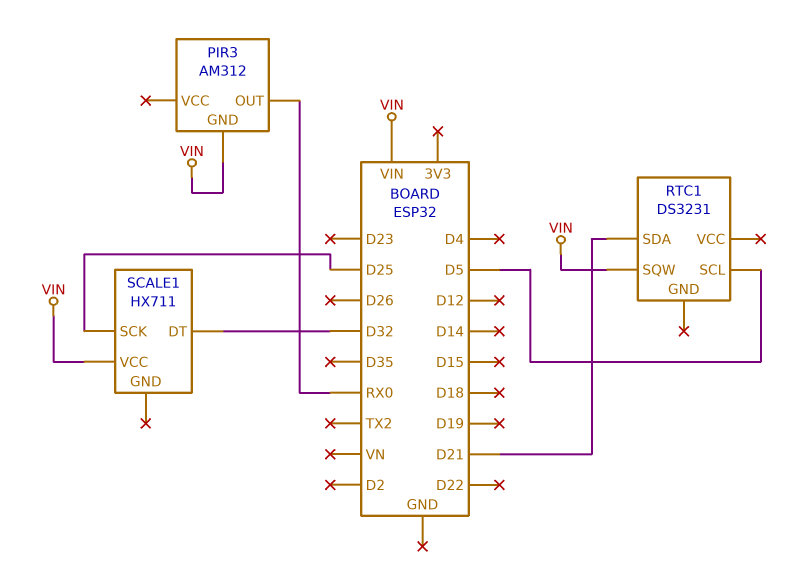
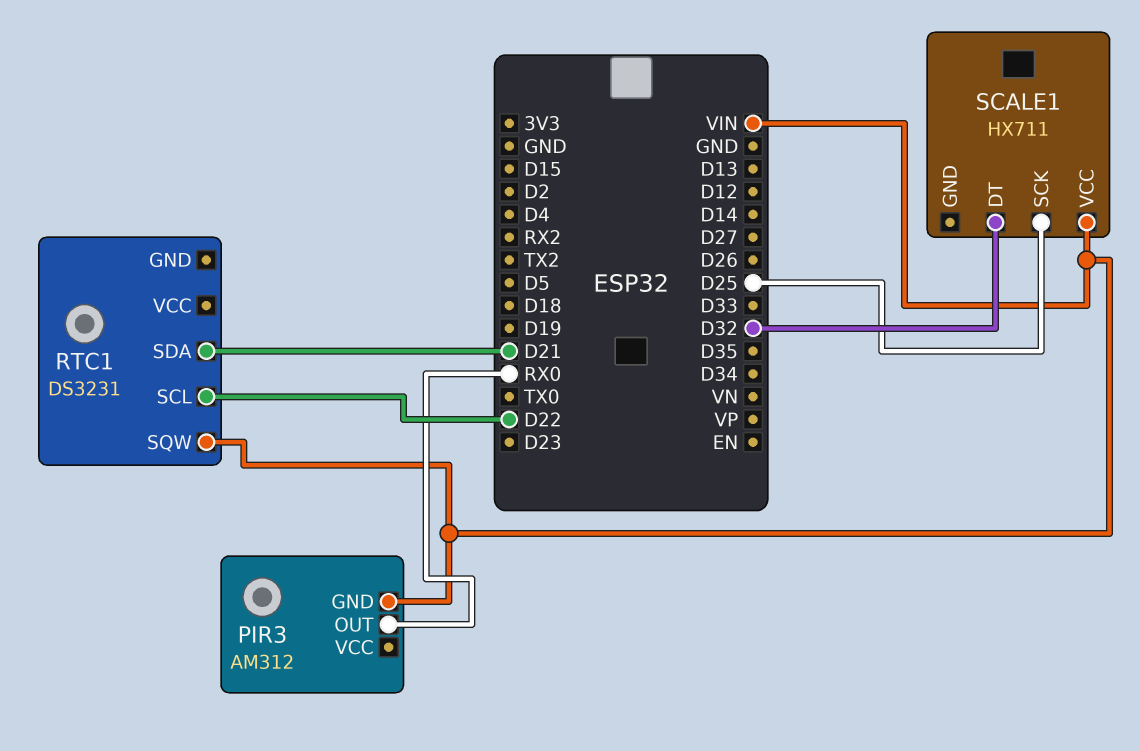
RTC1 pin SCL: D5 -> D22

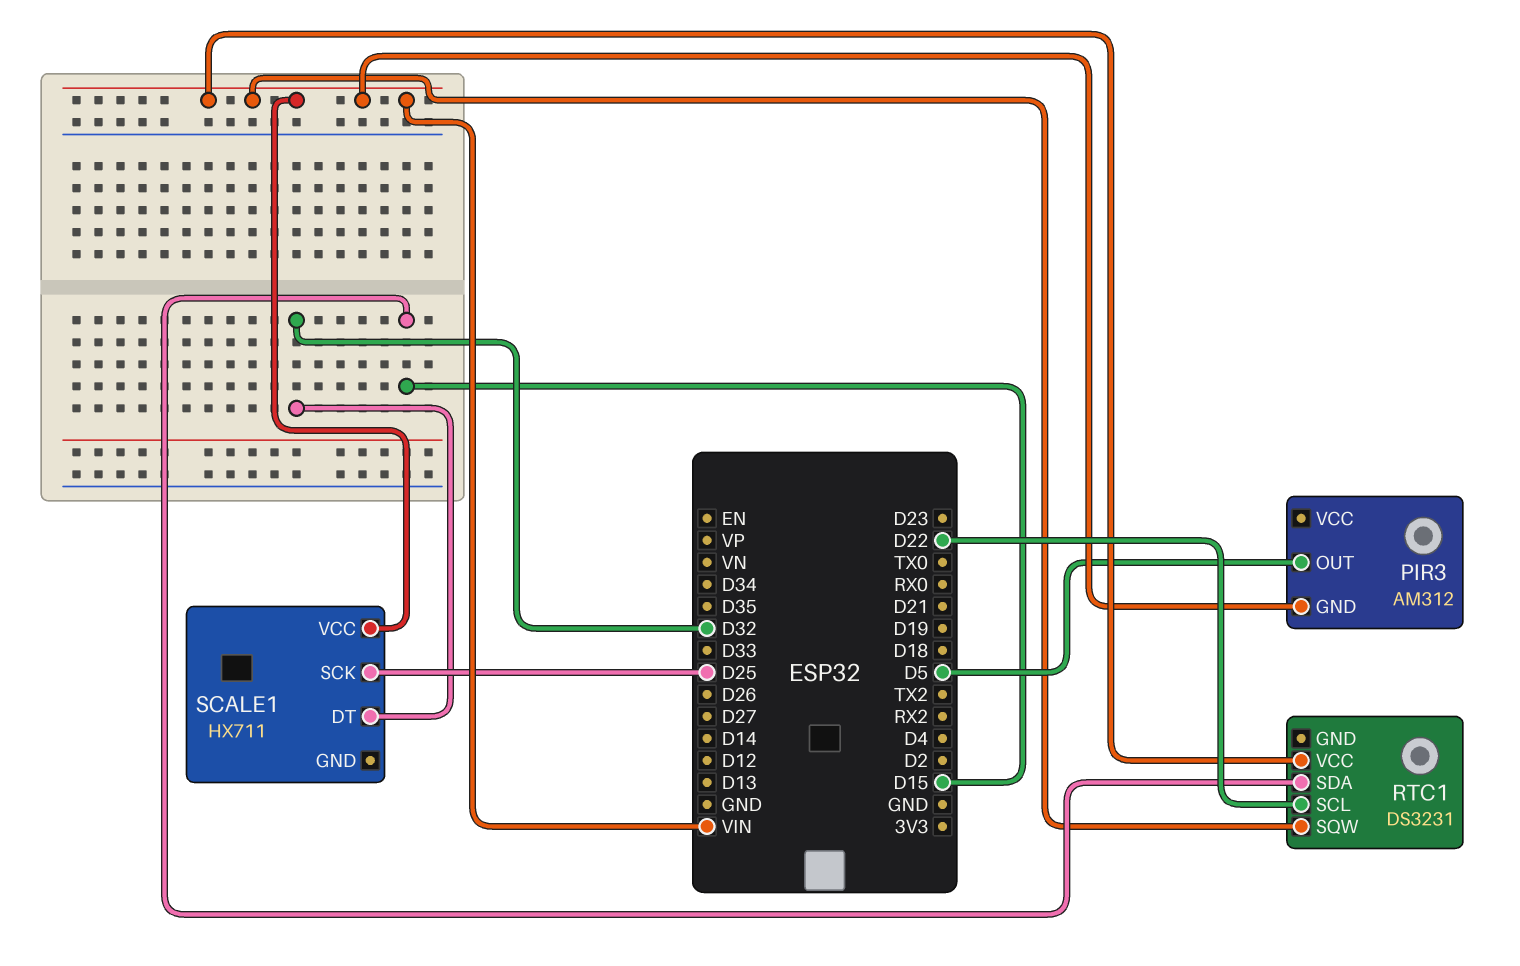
PIR3 pin OUT: RX0 -> D5
RTC1 pin SDA: D21 -> D15
RTC1 pin VCC: none -> VIN

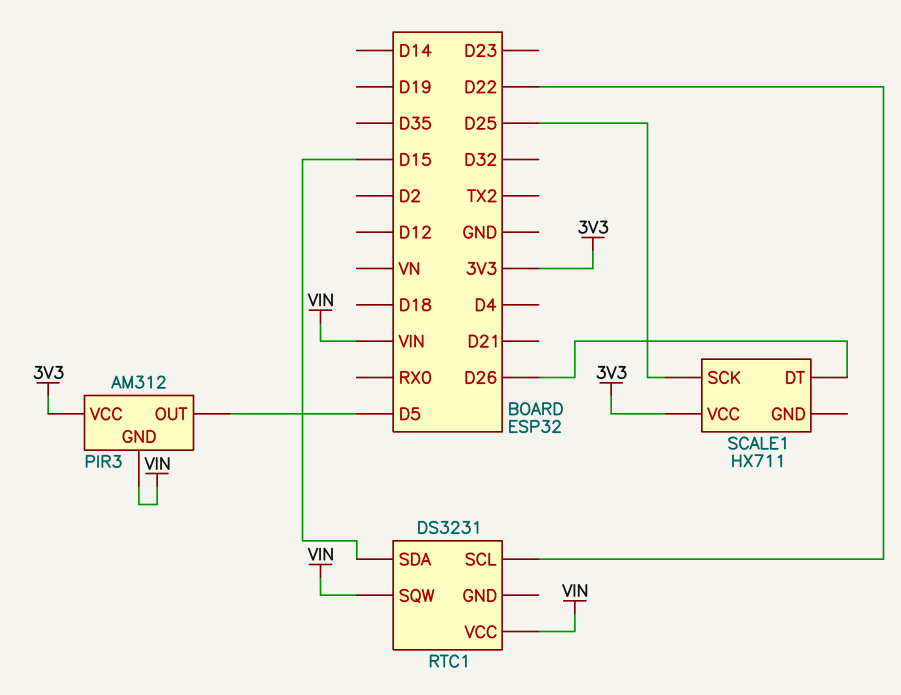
PIR3 pin VCC: none -> 3V3
SCALE1 pin DT: D32 -> D26
SCALE1 pin VCC: VIN -> 3V3

